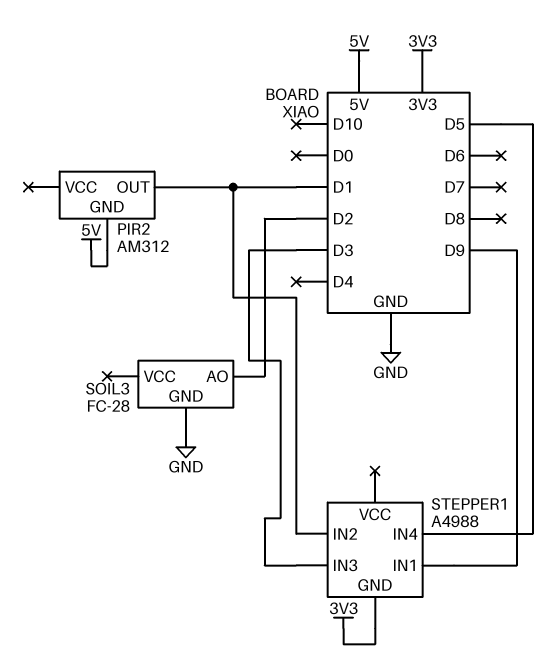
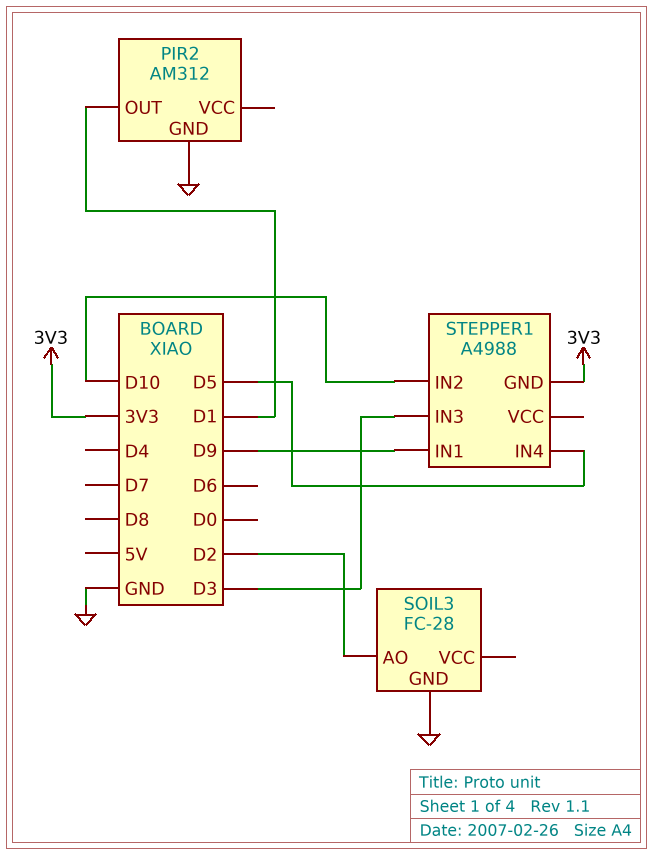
PIR2 pin GND: 5V -> GND
STEPPER1 pin IN2: D1 -> D10

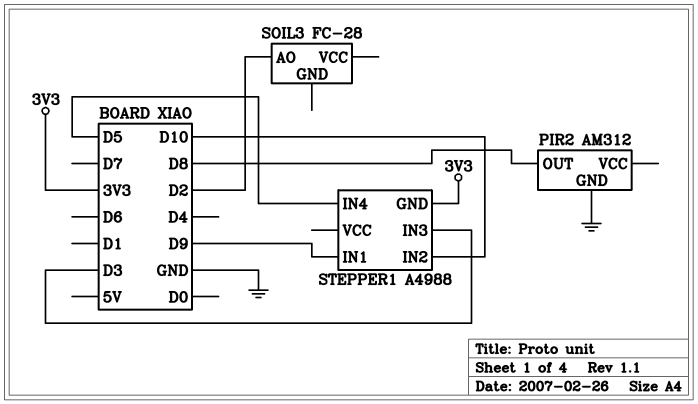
PIR2 pin OUT: D1 -> D8
SOIL3 pin GND: GND -> none

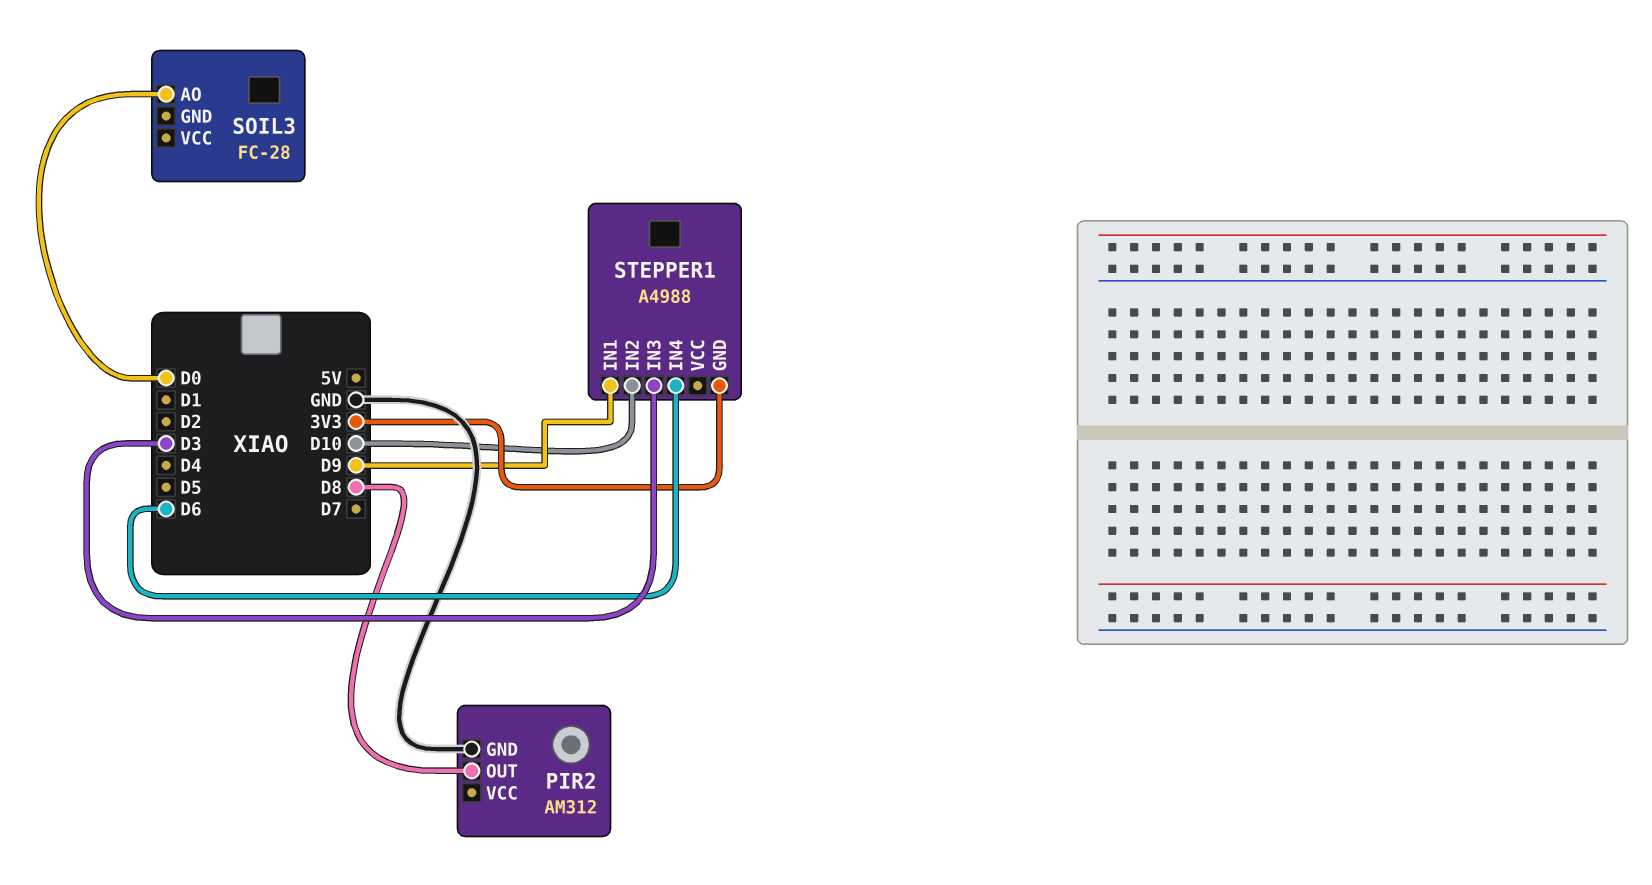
SOIL3 pin AO: D2 -> D0
STEPPER1 pin IN4: D5 -> D6

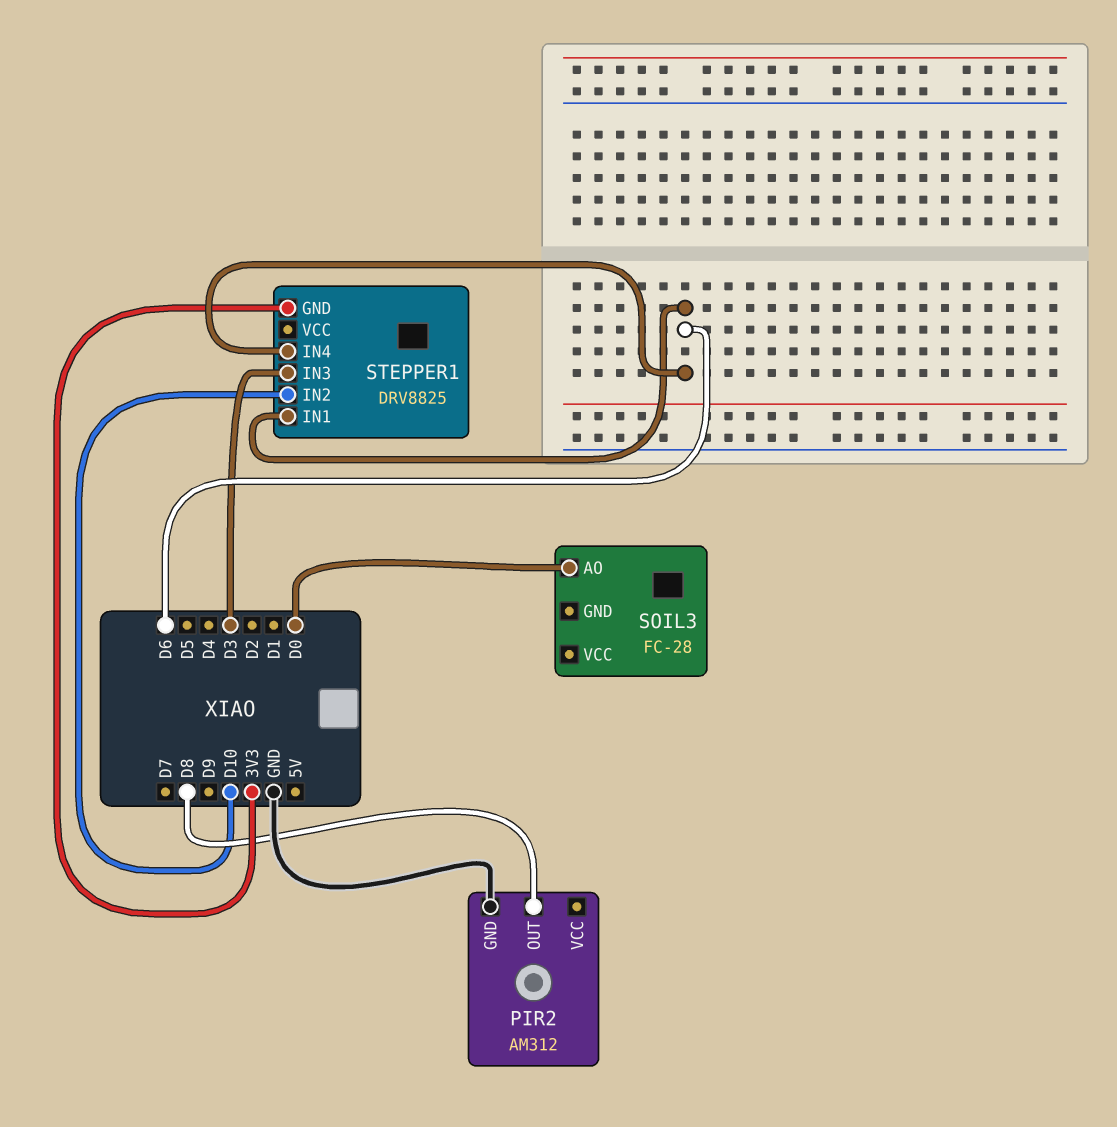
STEPPER1: A4988 -> DRV8825
STEPPER1 pin IN1: D9 -> D6

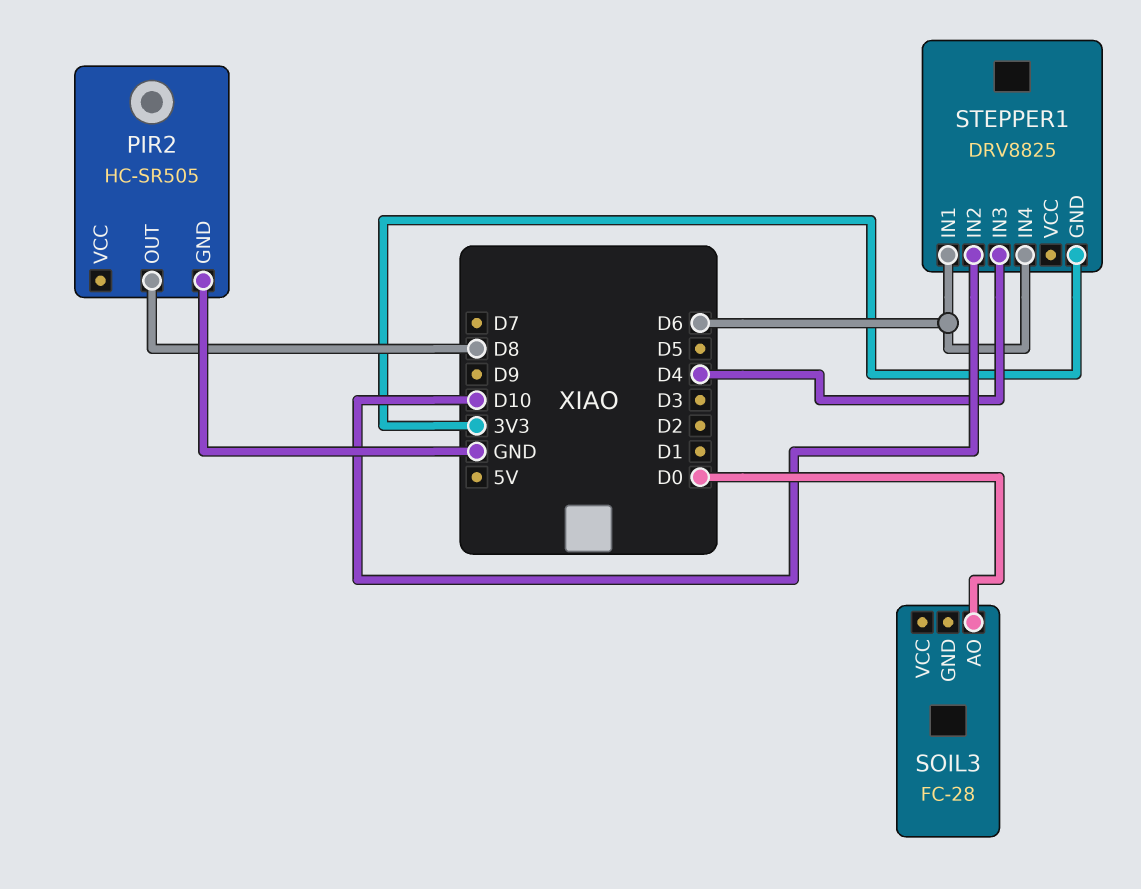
PIR2: AM312 -> HC-SR505
STEPPER1 pin IN3: D3 -> D4

